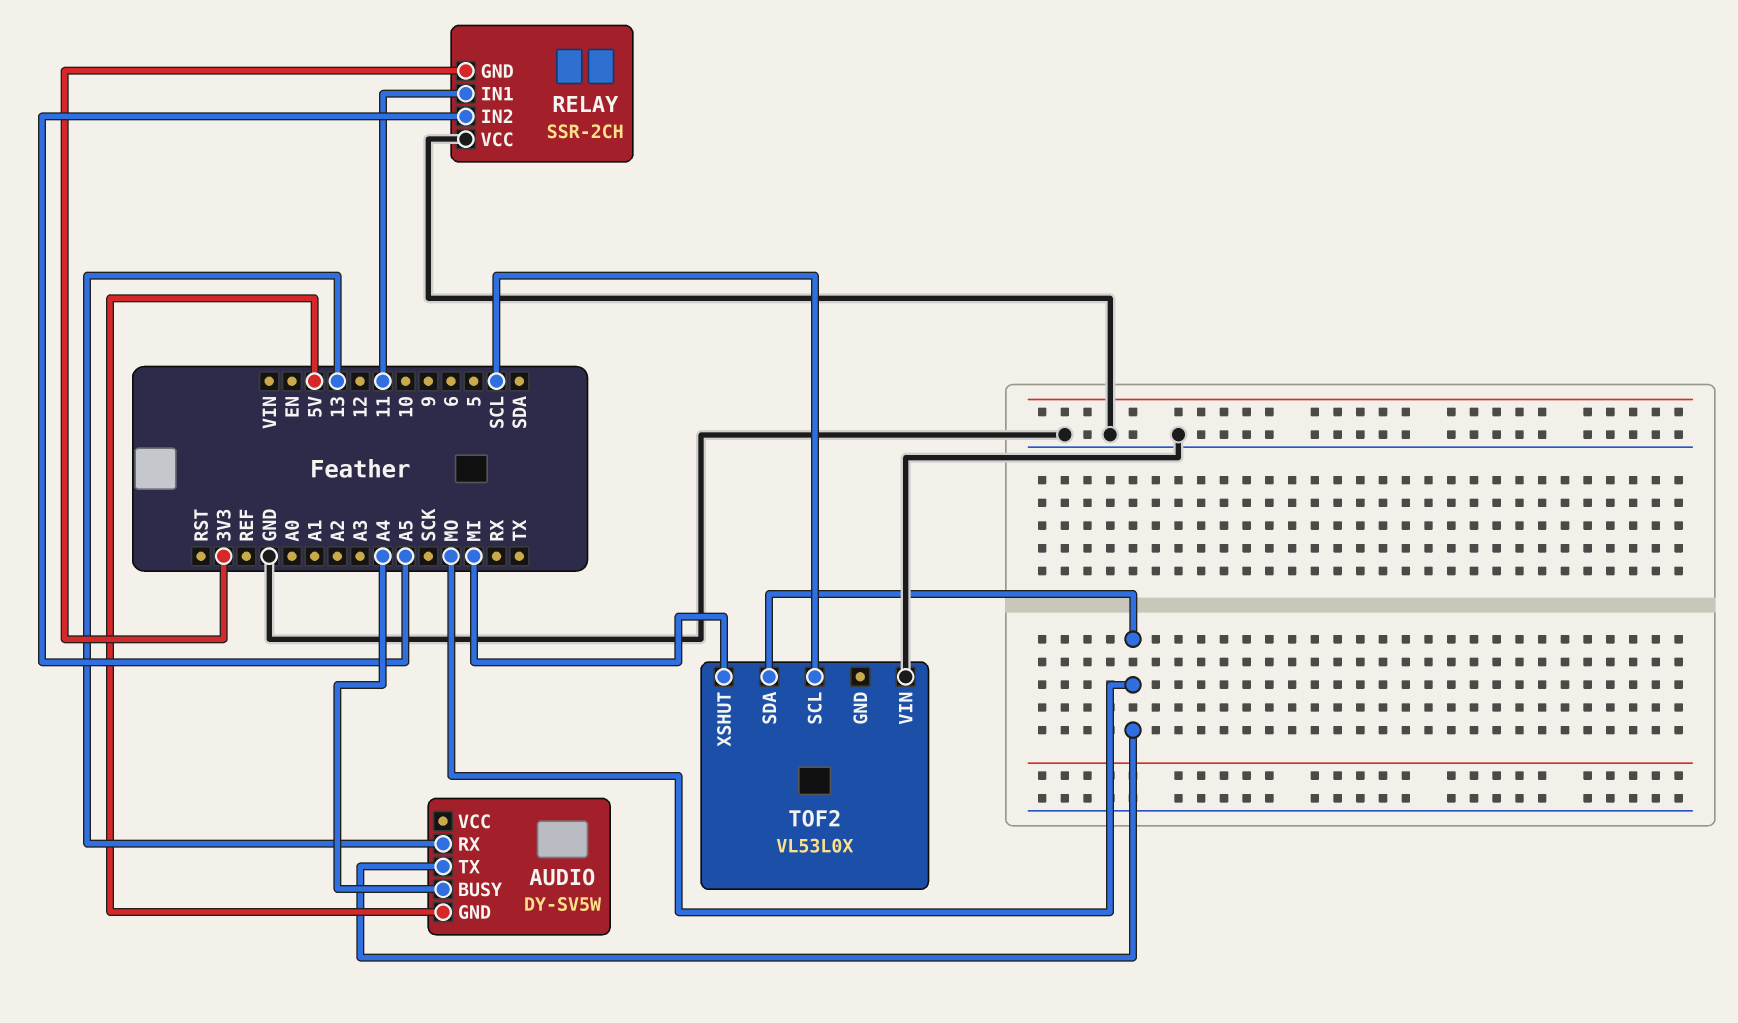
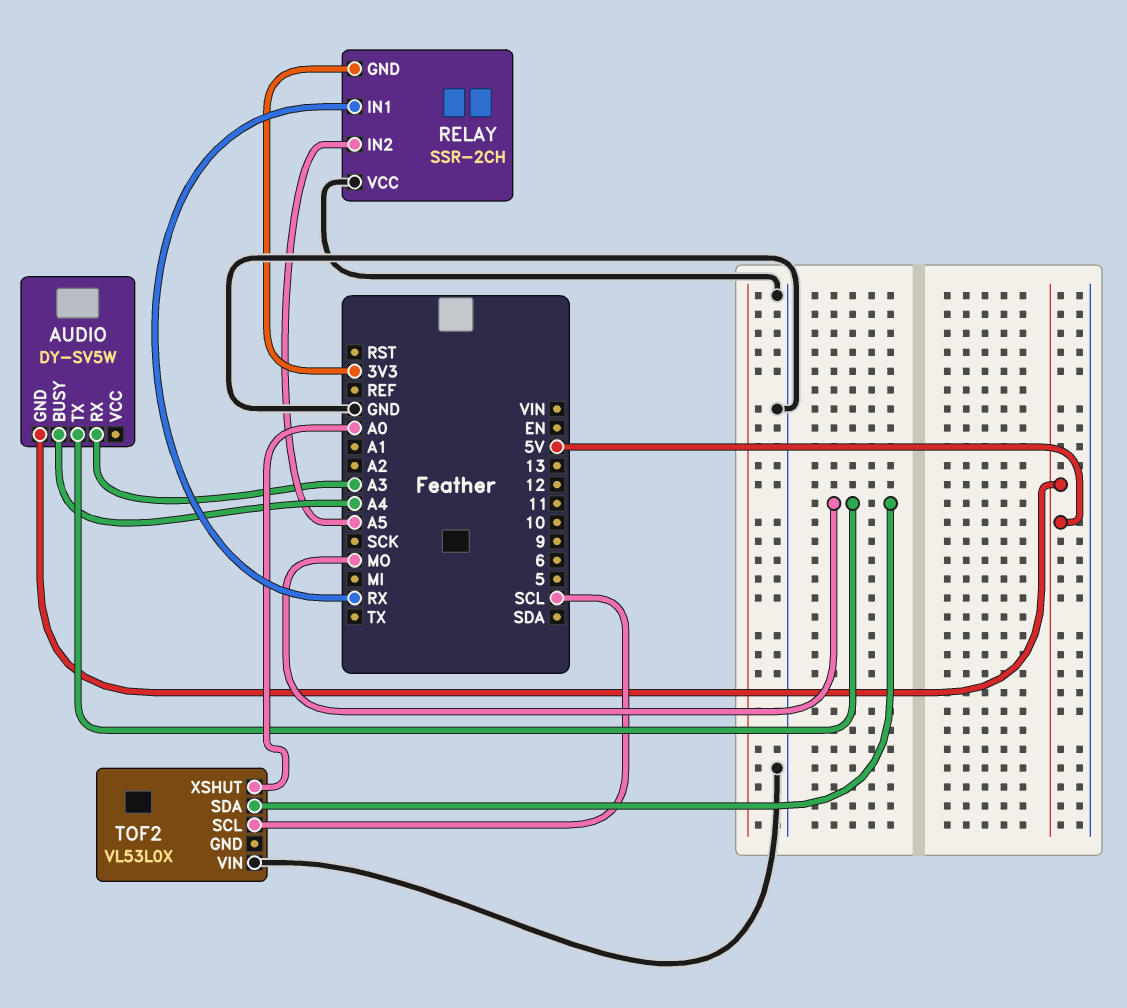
AUDIO pin RX: 13 -> A3
RELAY pin IN1: 11 -> RX
TOF2 pin XSHUT: MI -> A0

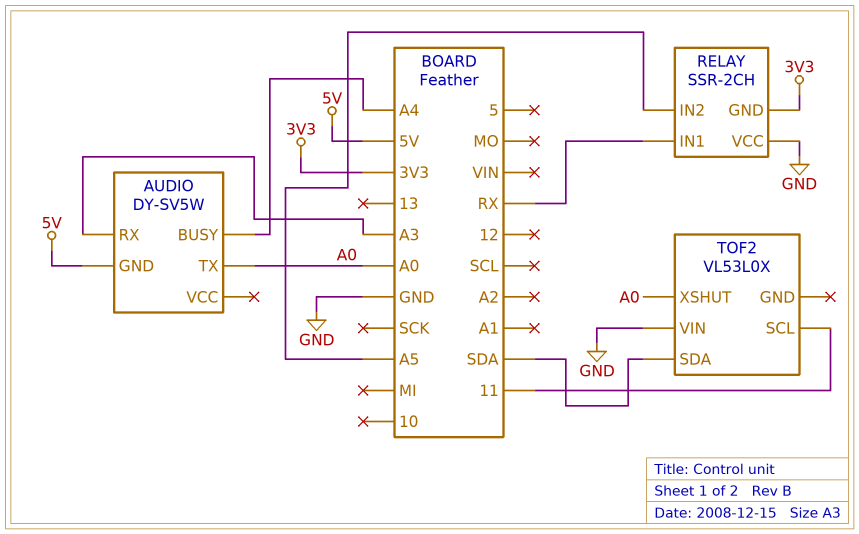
AUDIO pin TX: MO -> A0
TOF2 pin SCL: SCL -> 11
TOF2 pin SDA: MO -> SDA

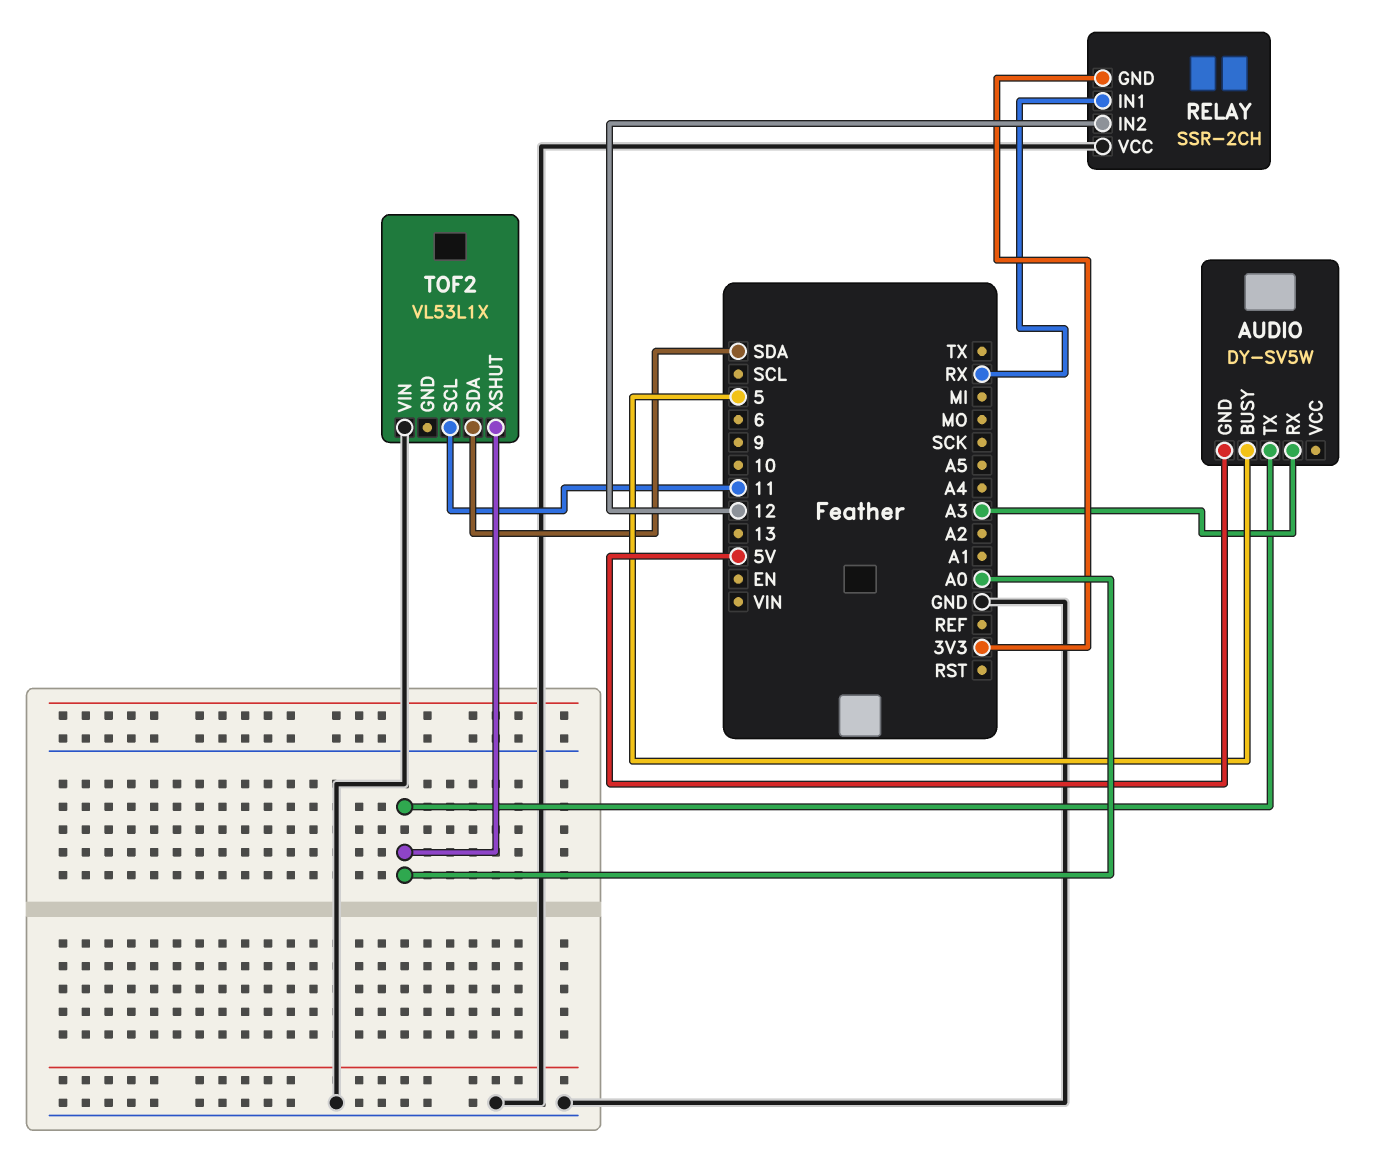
AUDIO pin BUSY: A4 -> 5
RELAY pin IN2: A5 -> 12
TOF2: VL53L0X -> VL53L1X

